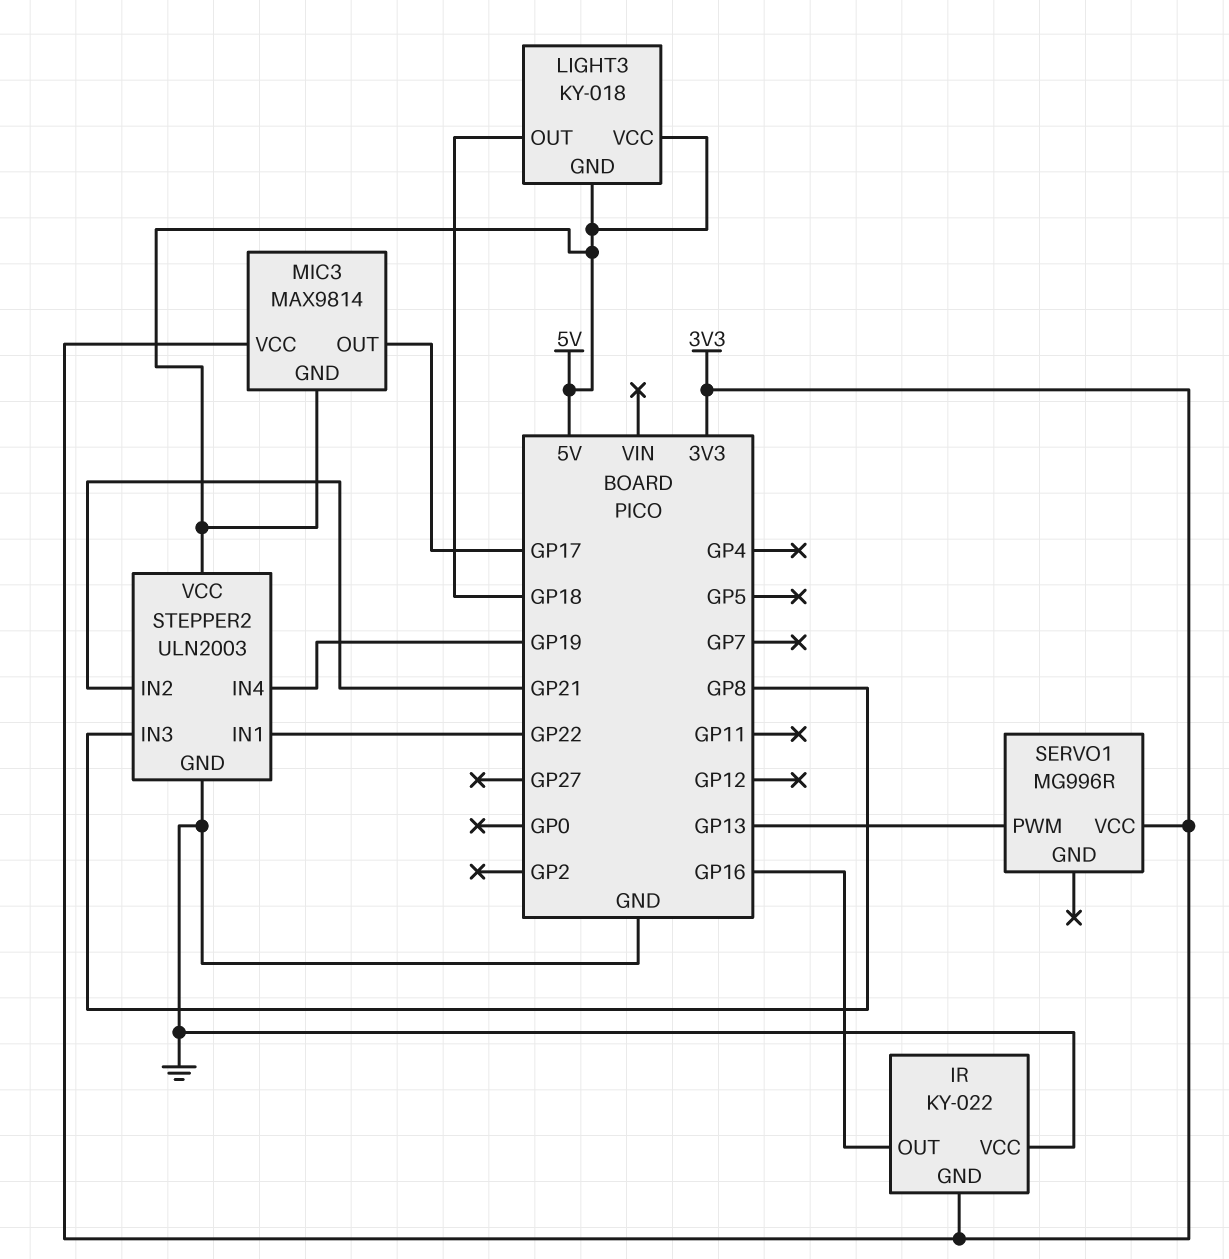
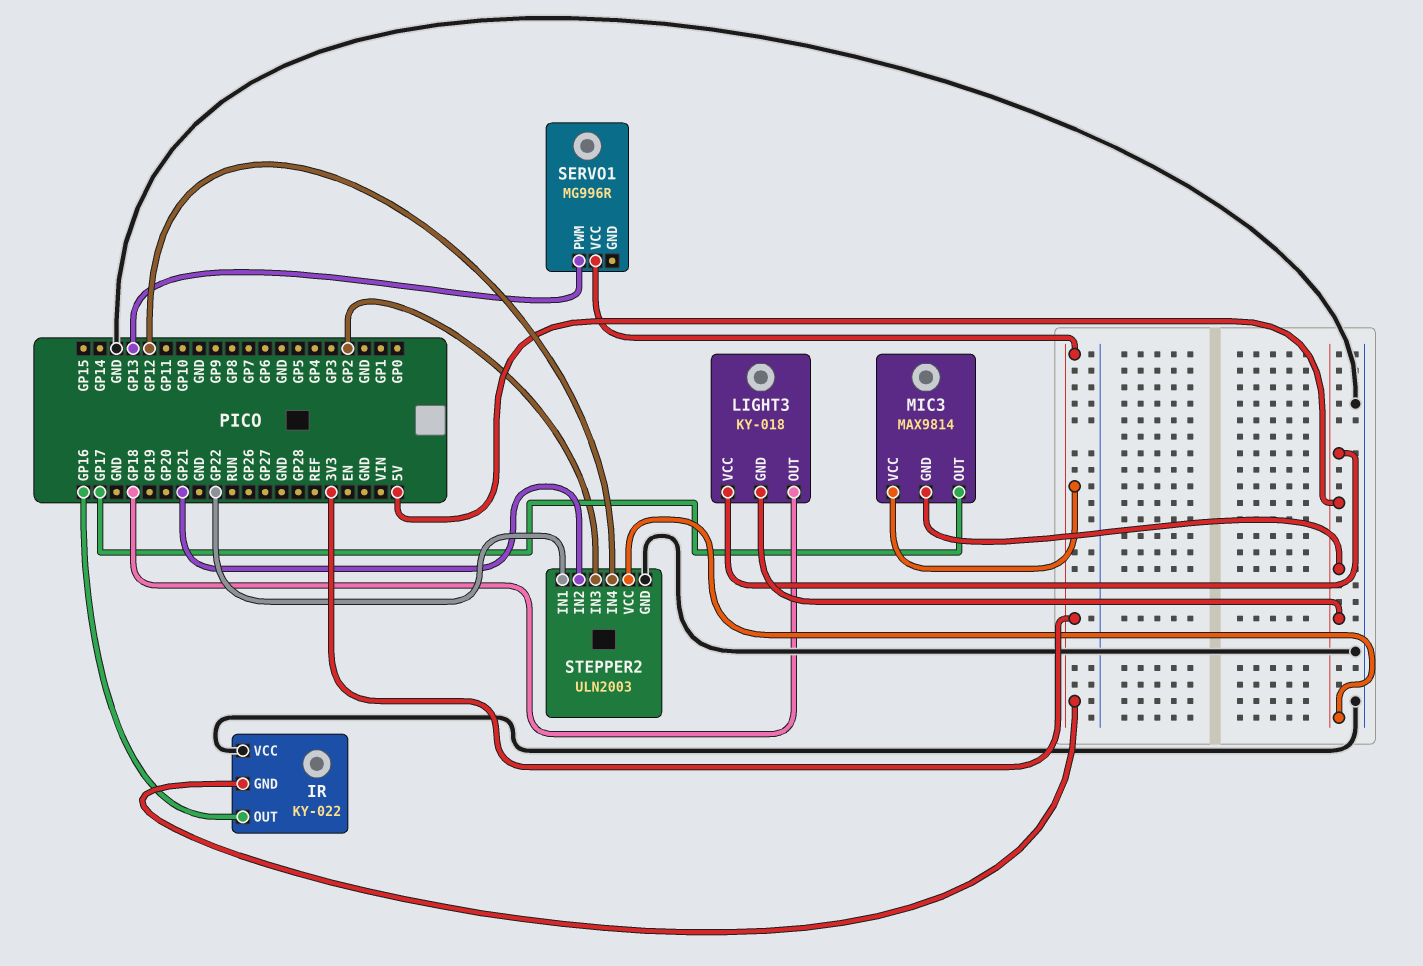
STEPPER2 pin IN3: GP8 -> GP2
STEPPER2 pin IN4: GP19 -> GP12

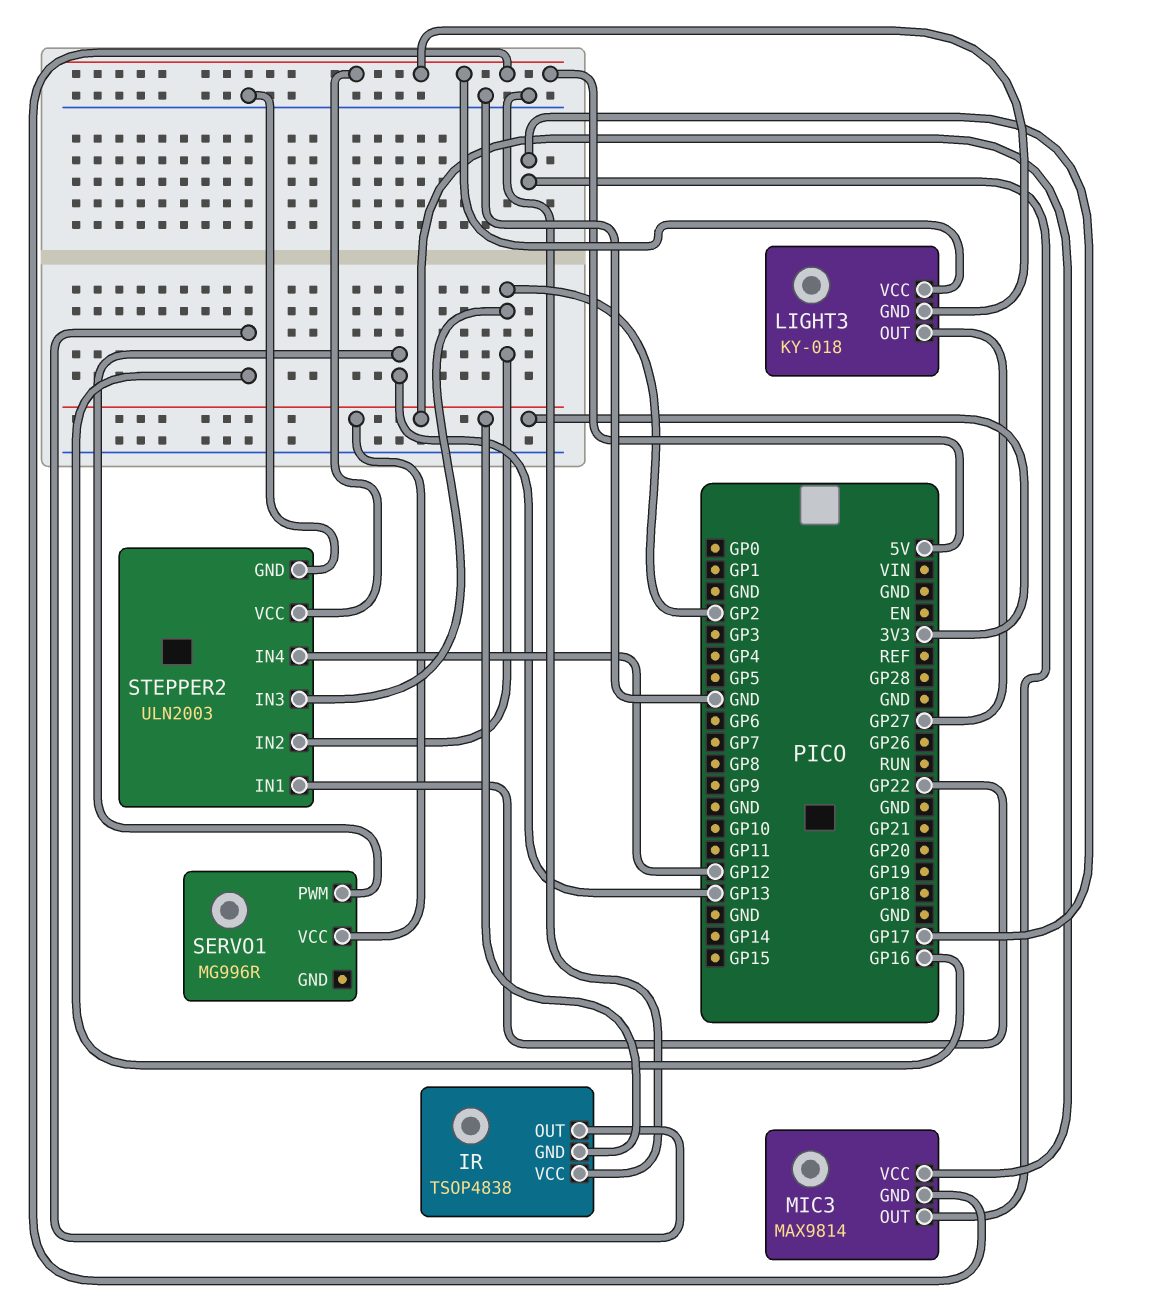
IR: KY-022 -> TSOP4838
LIGHT3 pin OUT: GP18 -> GP27
STEPPER2 pin IN2: GP21 -> GP2

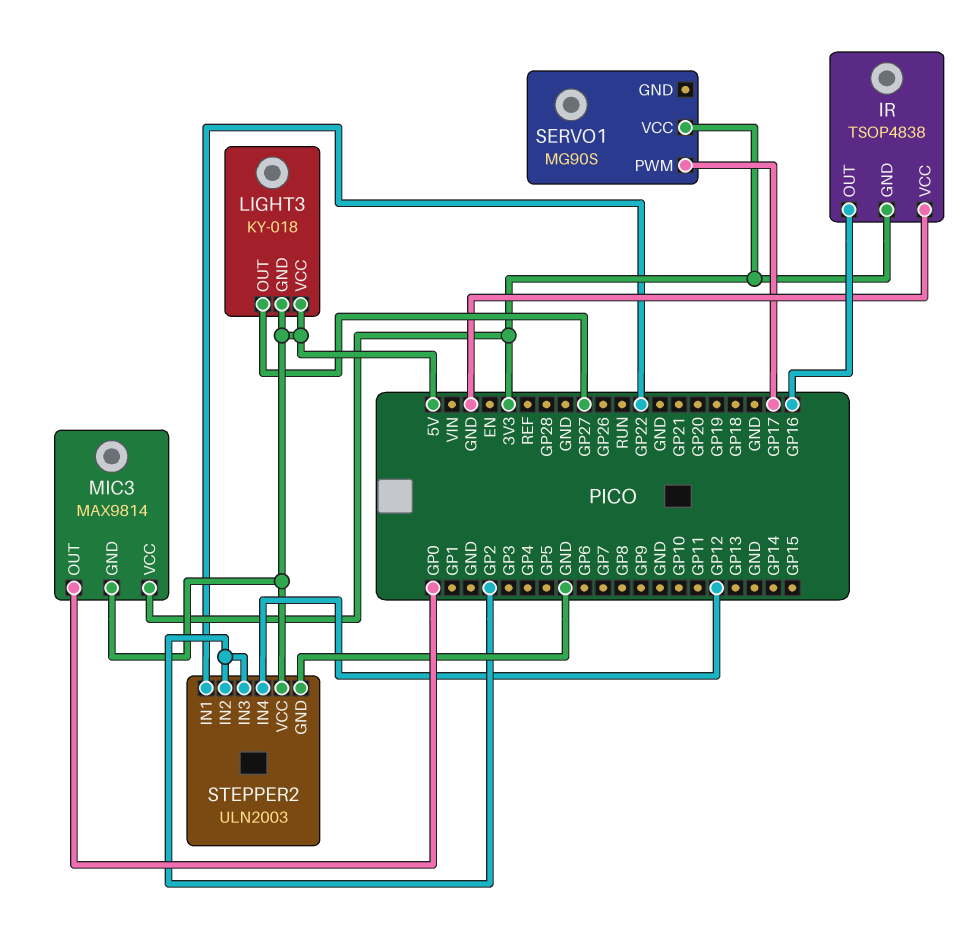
MIC3 pin OUT: GP17 -> GP0
SERVO1: MG996R -> MG90S
SERVO1 pin PWM: GP13 -> GP17

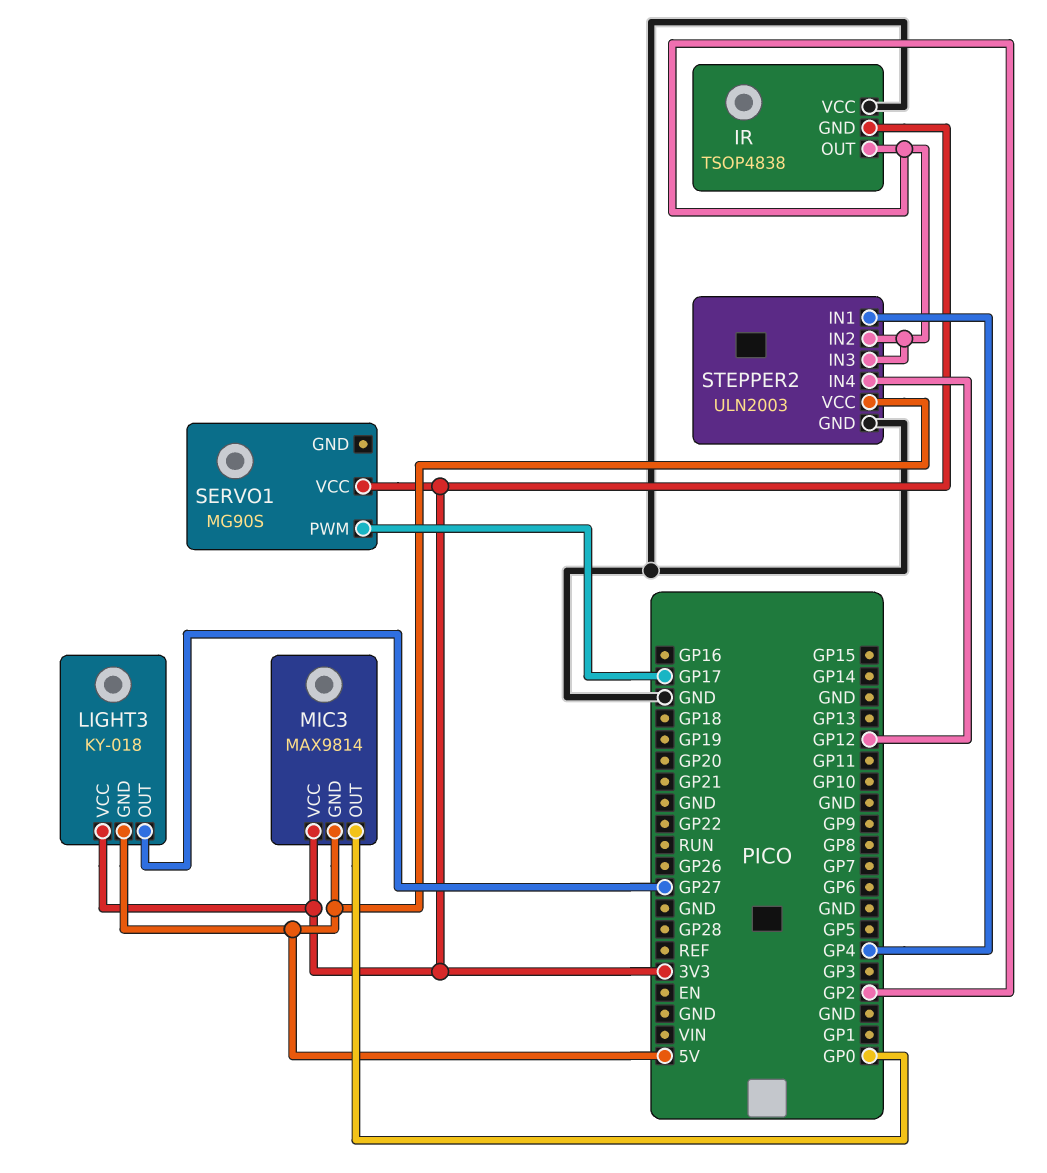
IR pin OUT: GP16 -> GP2
LIGHT3 pin VCC: 5V -> 3V3
STEPPER2 pin IN1: GP22 -> GP4

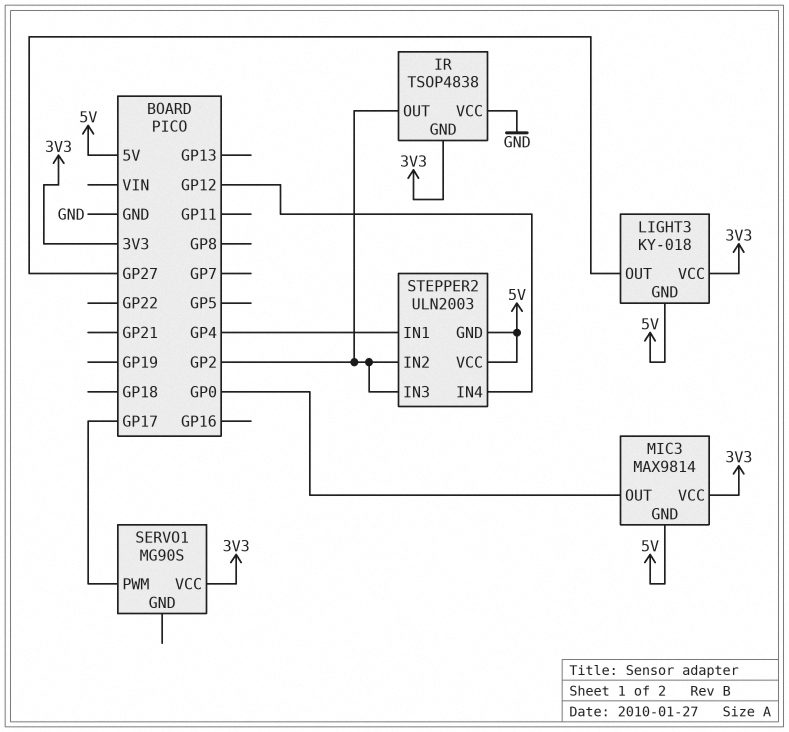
STEPPER2 pin GND: GND -> 5V

